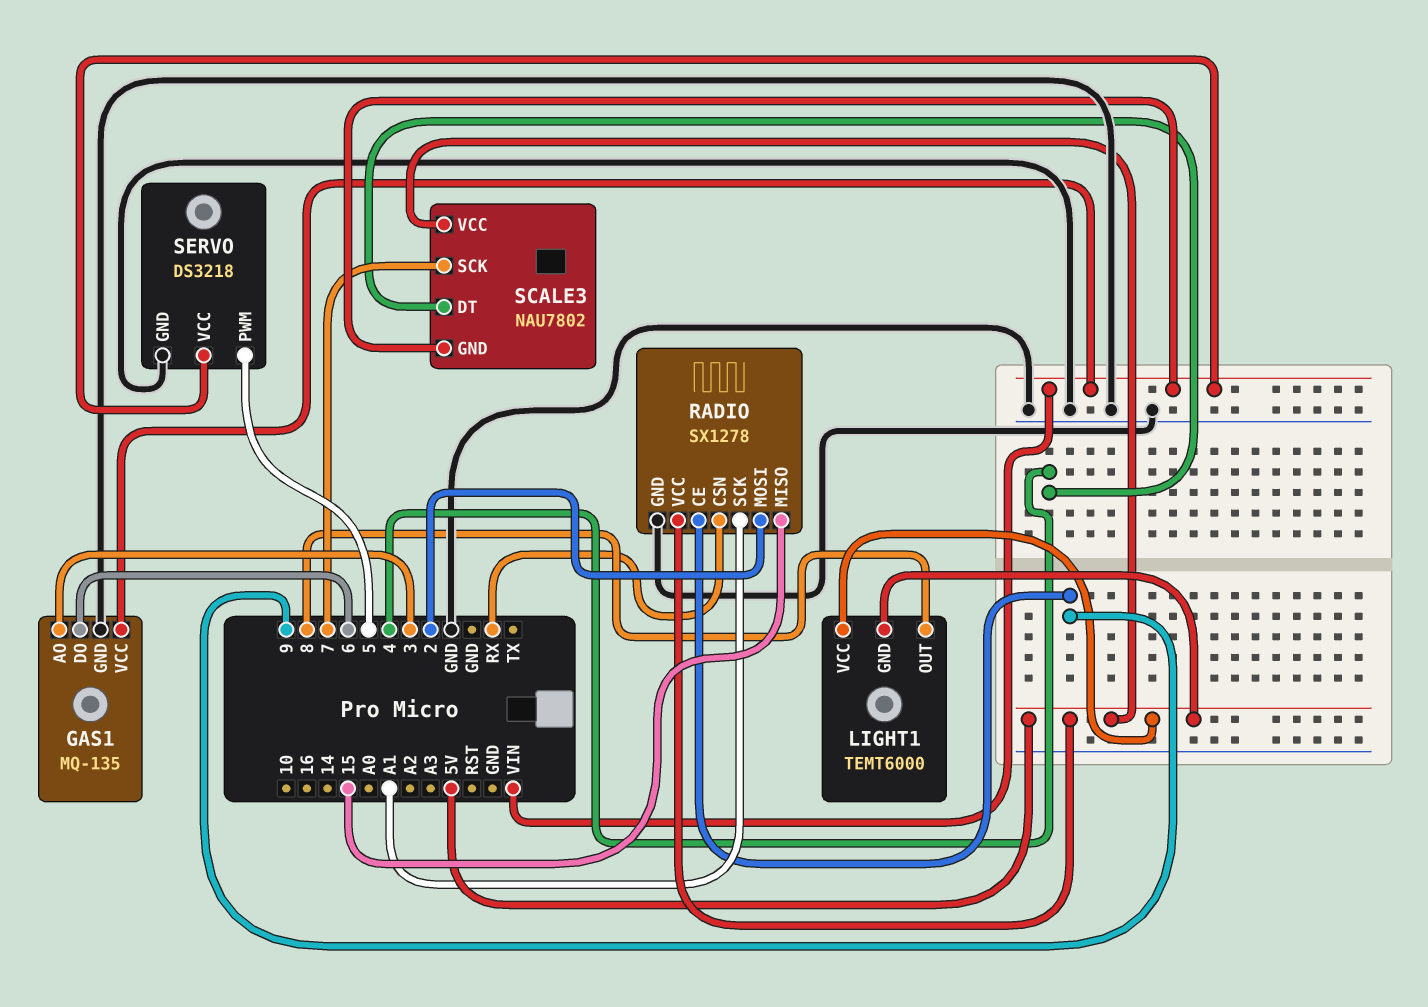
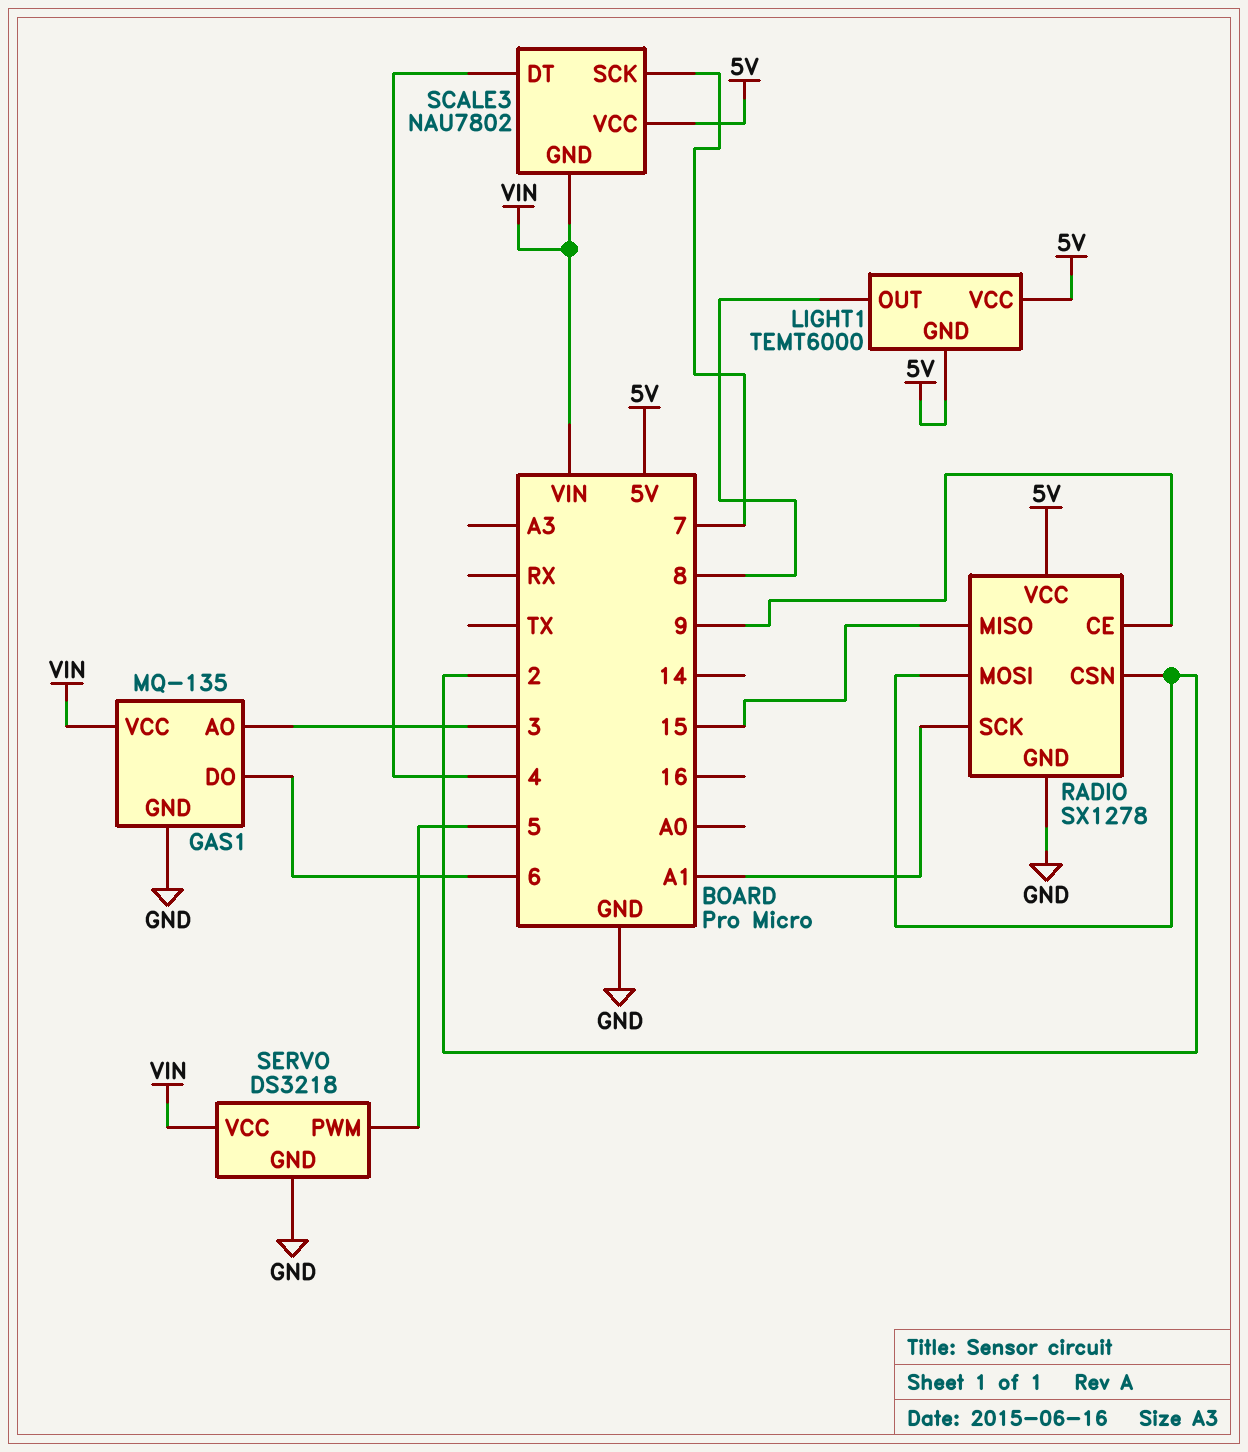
RADIO pin CSN: RX -> 2

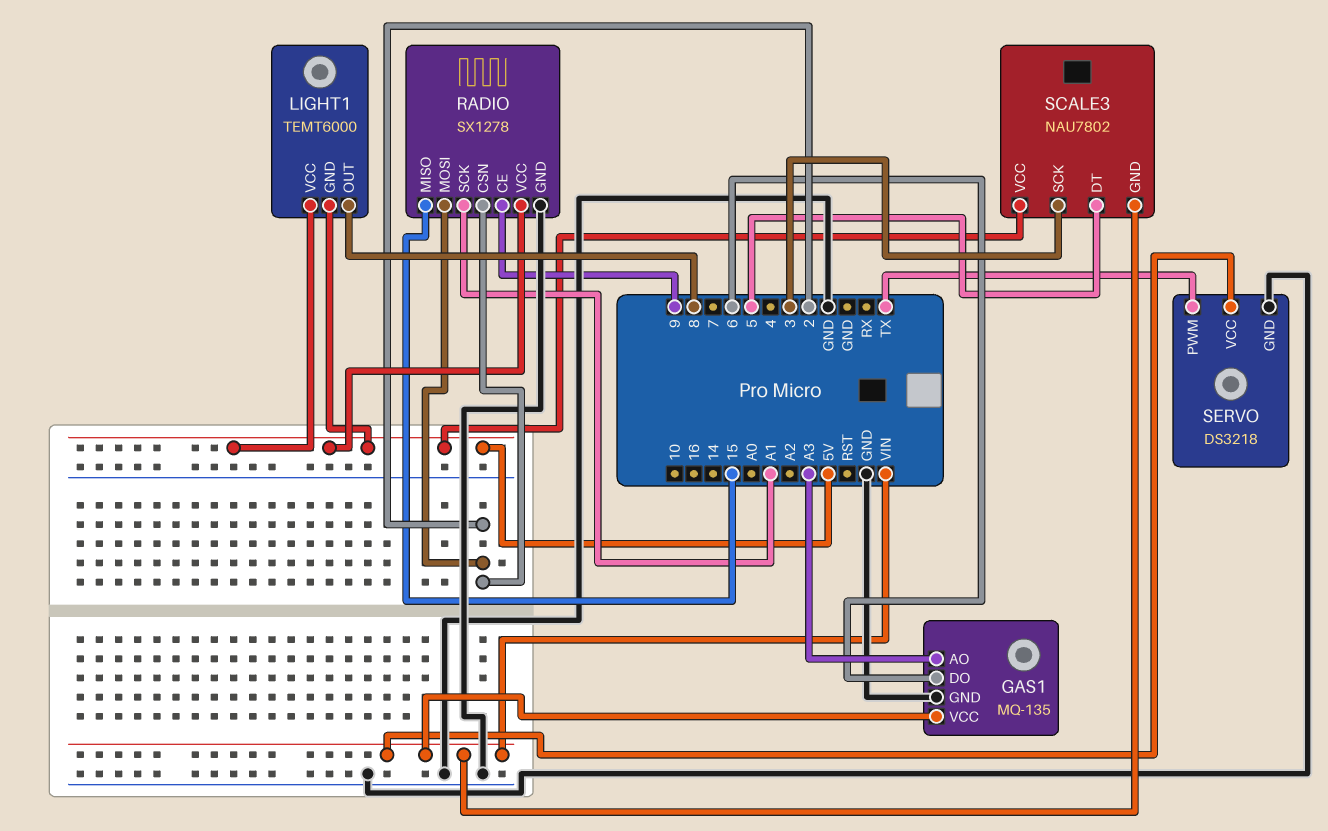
GAS1 pin AO: 3 -> A3
SCALE3 pin DT: 4 -> 5
SCALE3 pin SCK: 7 -> 3
SERVO pin PWM: 5 -> TX

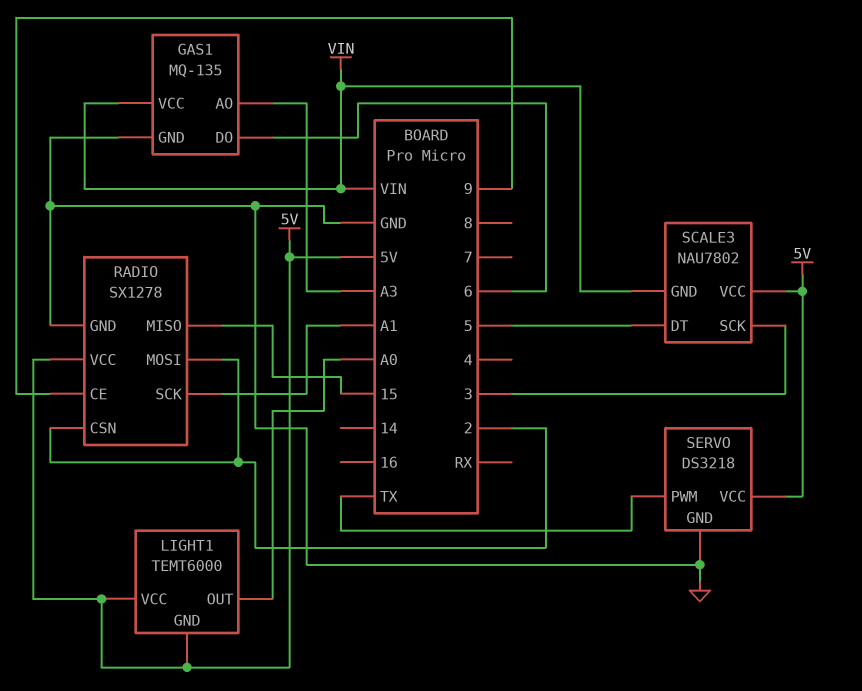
LIGHT1 pin OUT: 8 -> A0
SERVO pin VCC: VIN -> 5V

